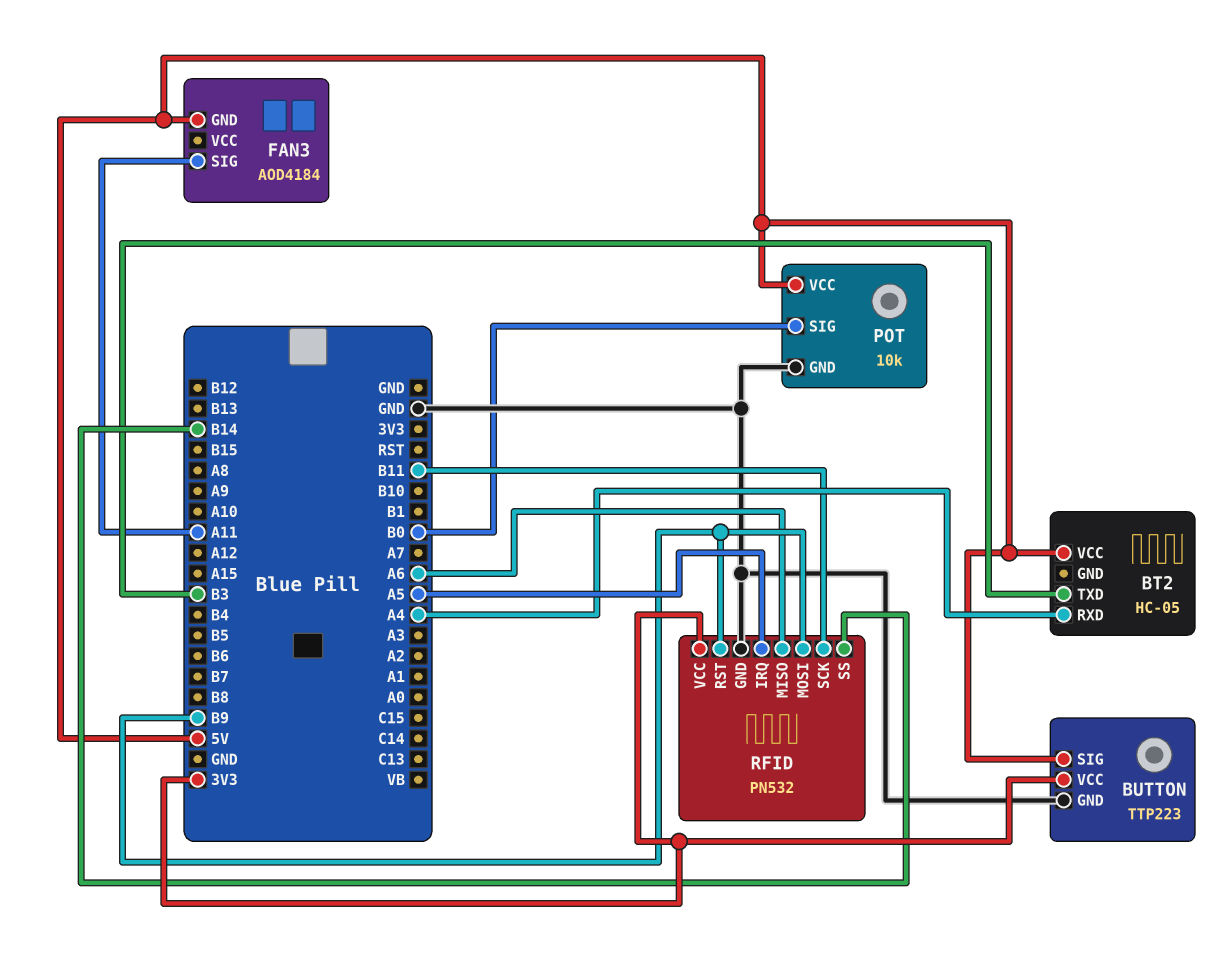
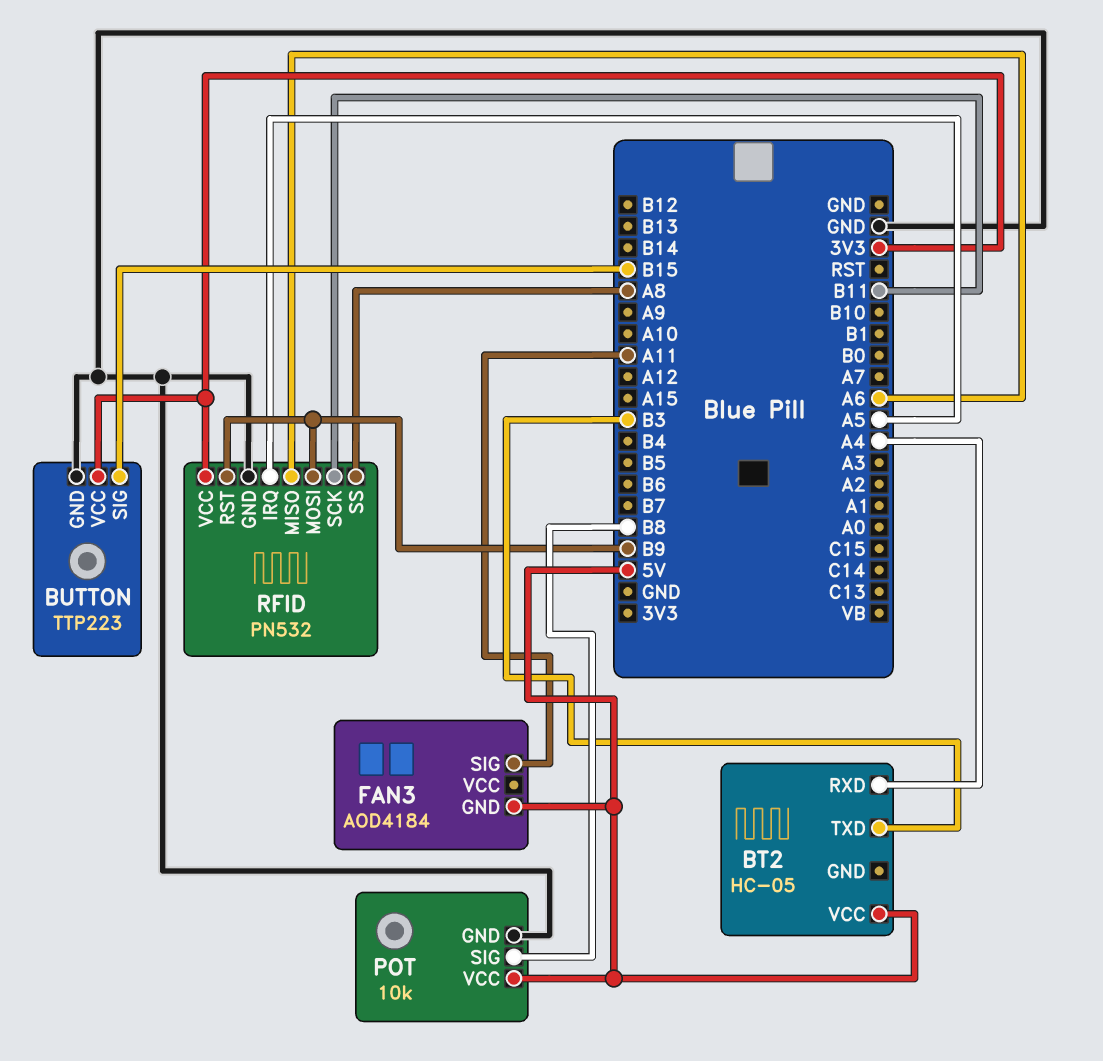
BUTTON pin SIG: 5V -> B15
POT pin SIG: B0 -> B8
RFID pin SS: B14 -> A8

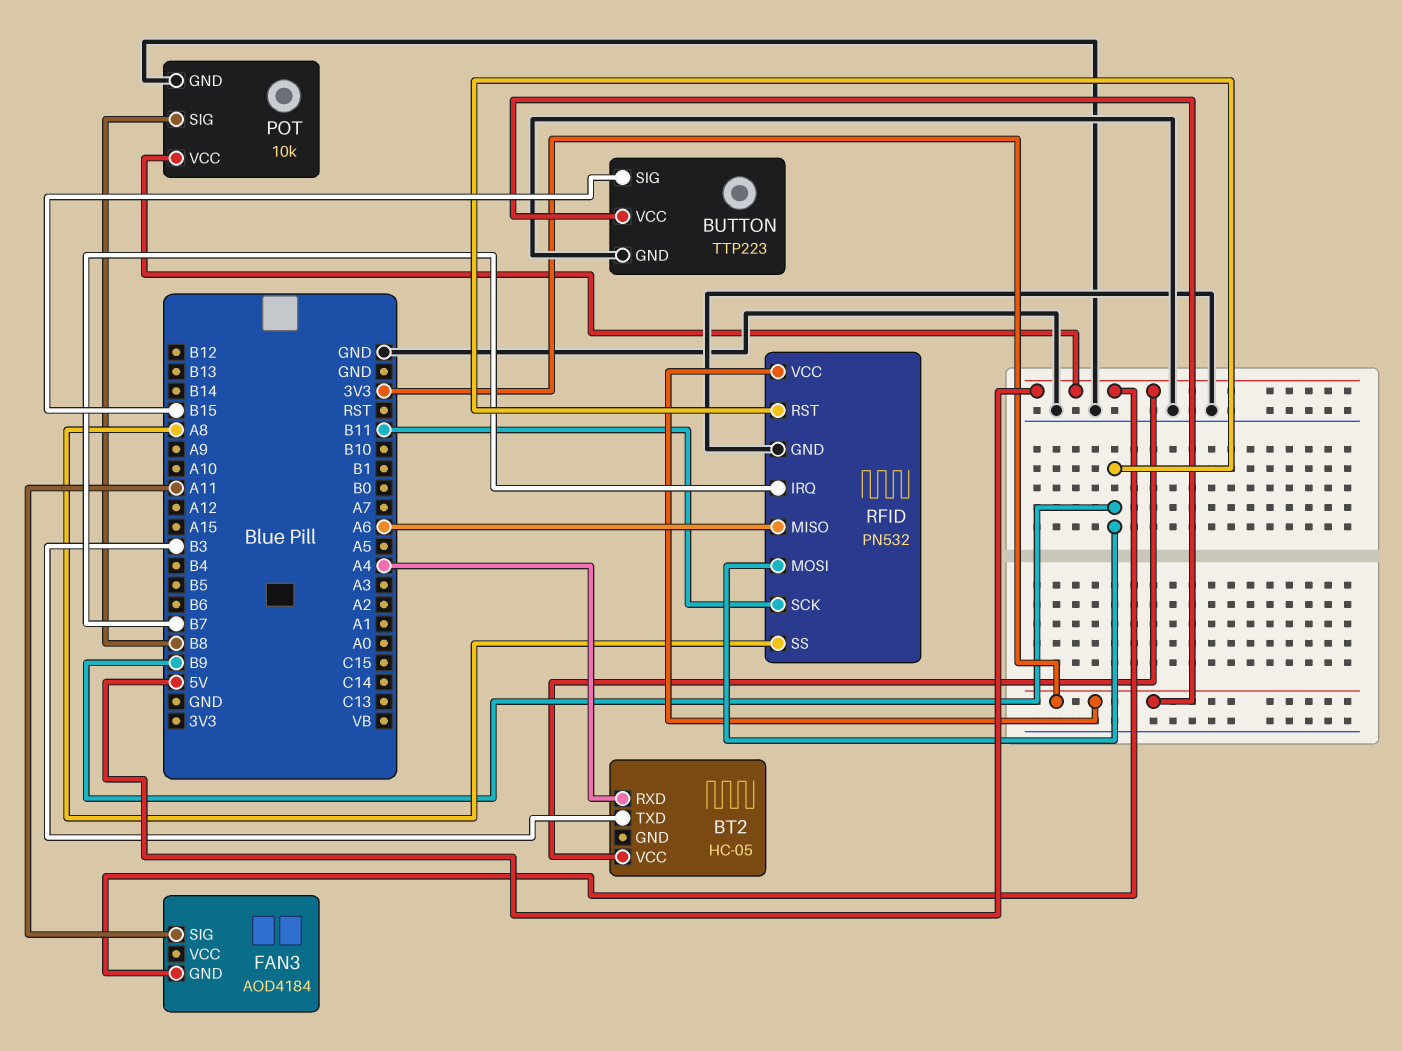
RFID pin IRQ: A5 -> B7

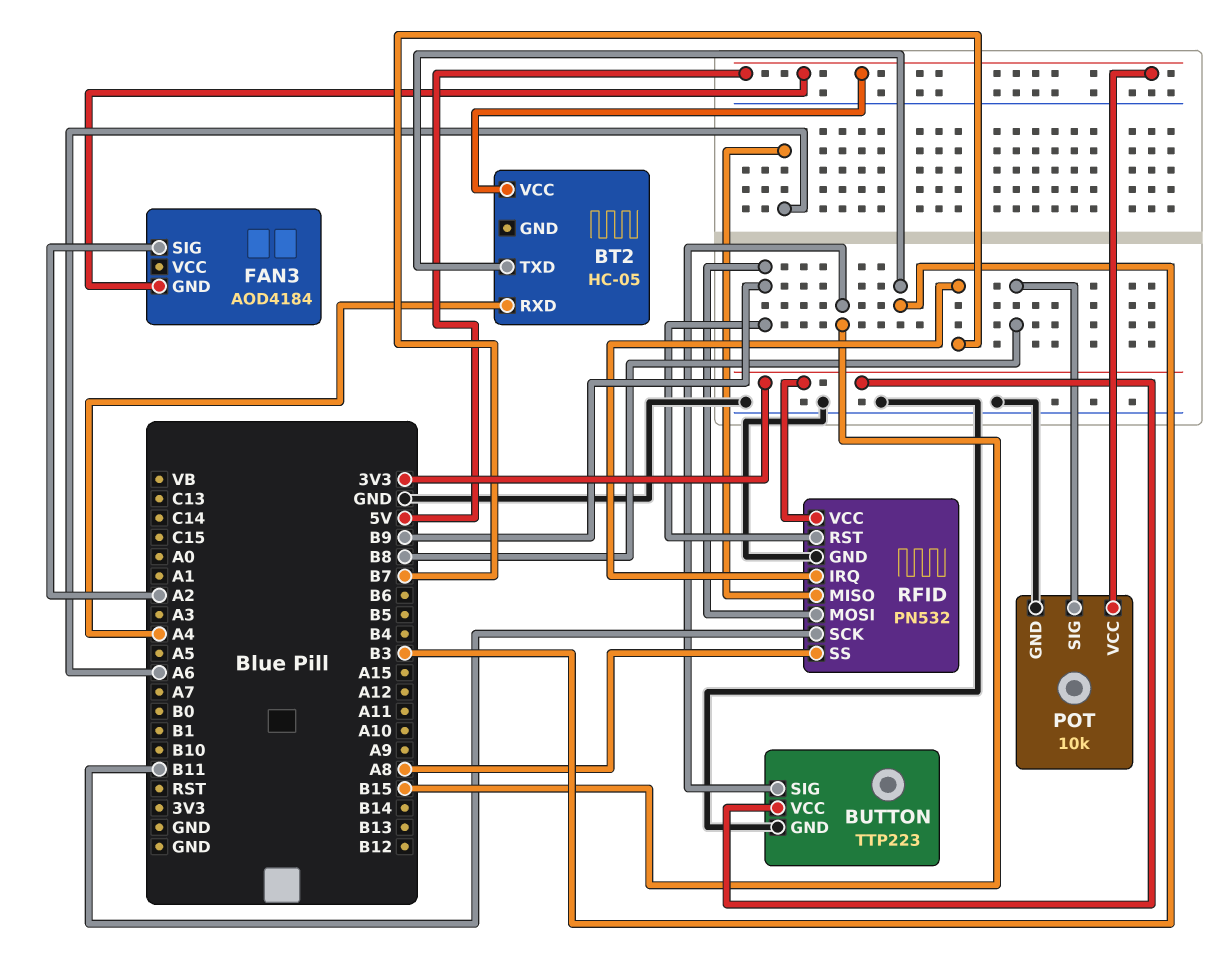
FAN3 pin SIG: A11 -> A2

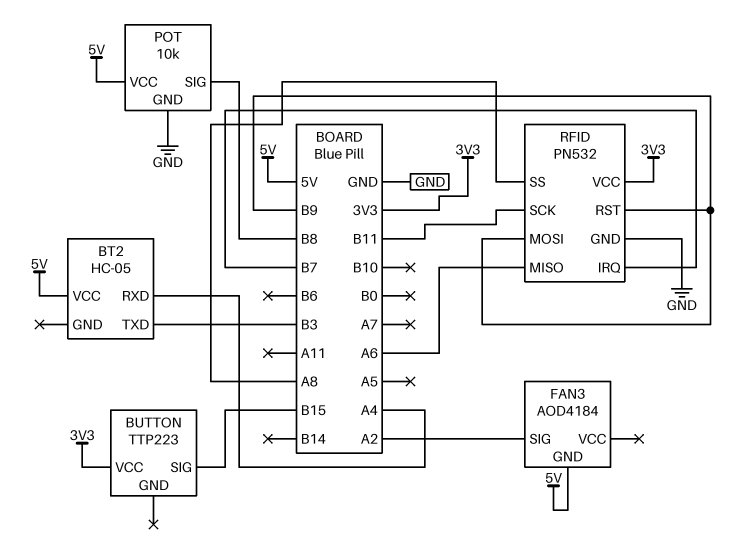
BUTTON pin GND: GND -> none

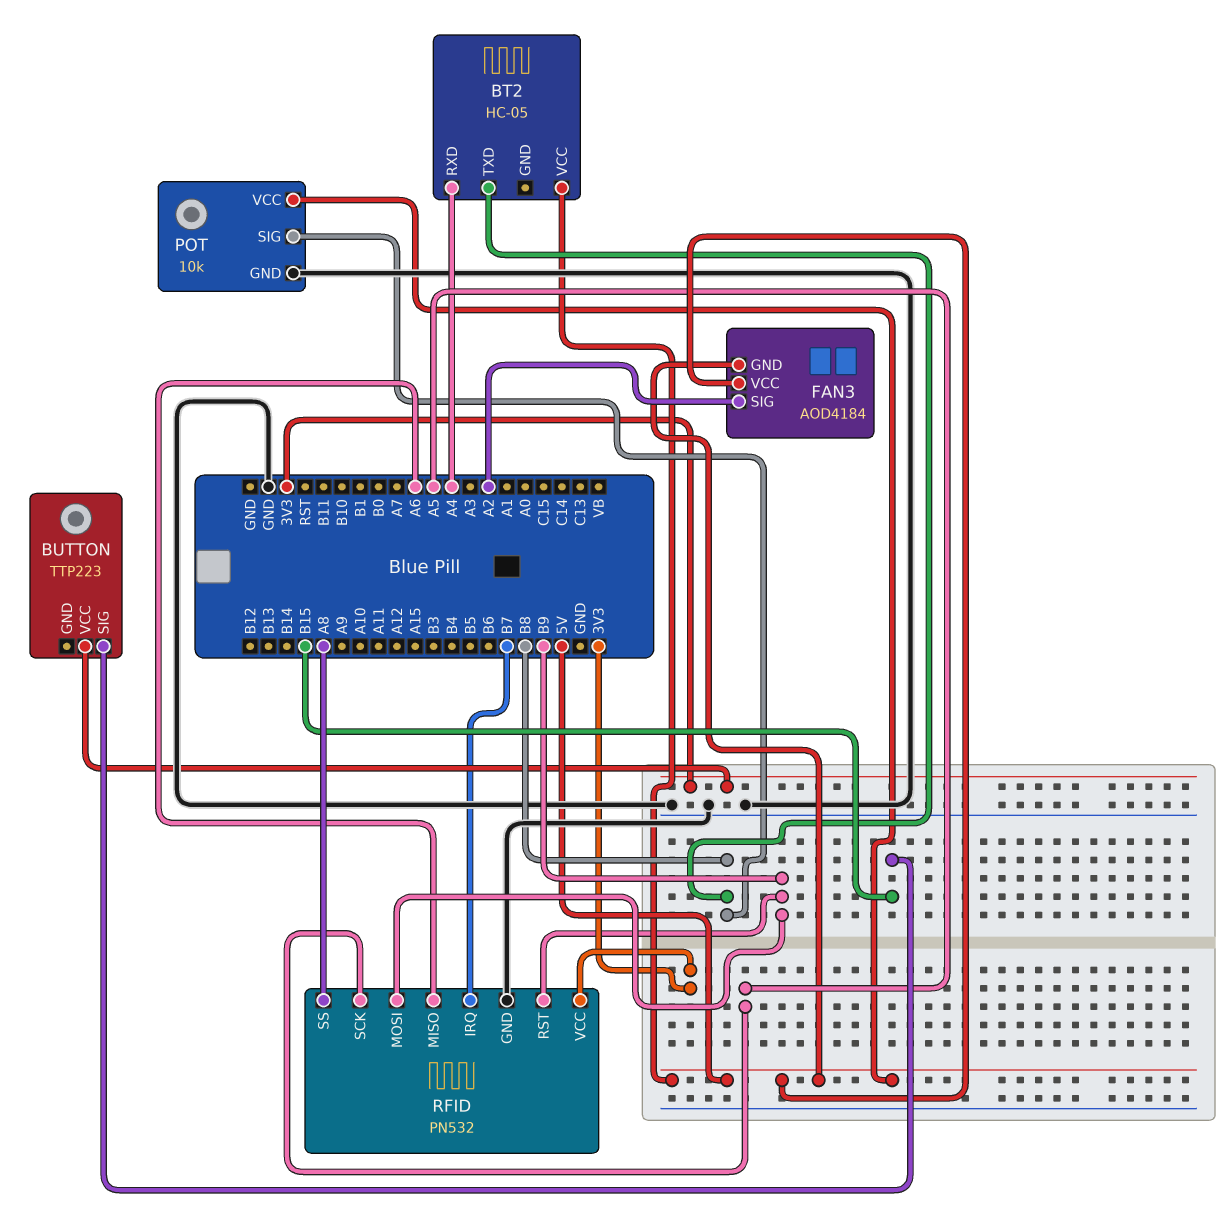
BT2 pin TXD: B3 -> B8
FAN3 pin VCC: none -> 5V
RFID pin SCK: B11 -> A5

